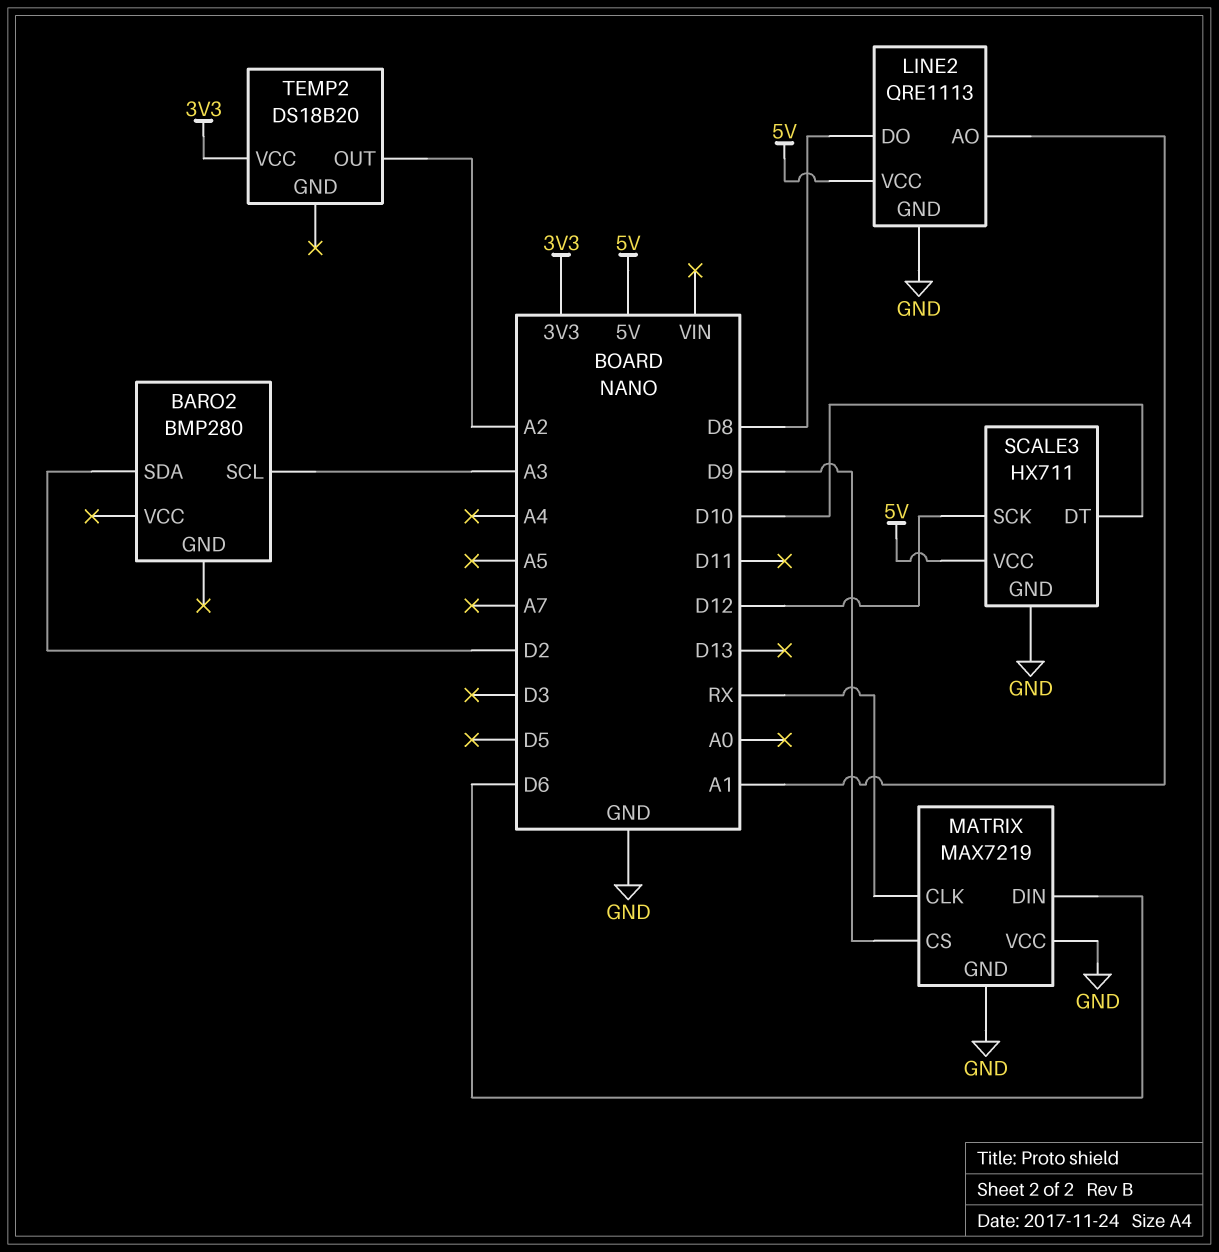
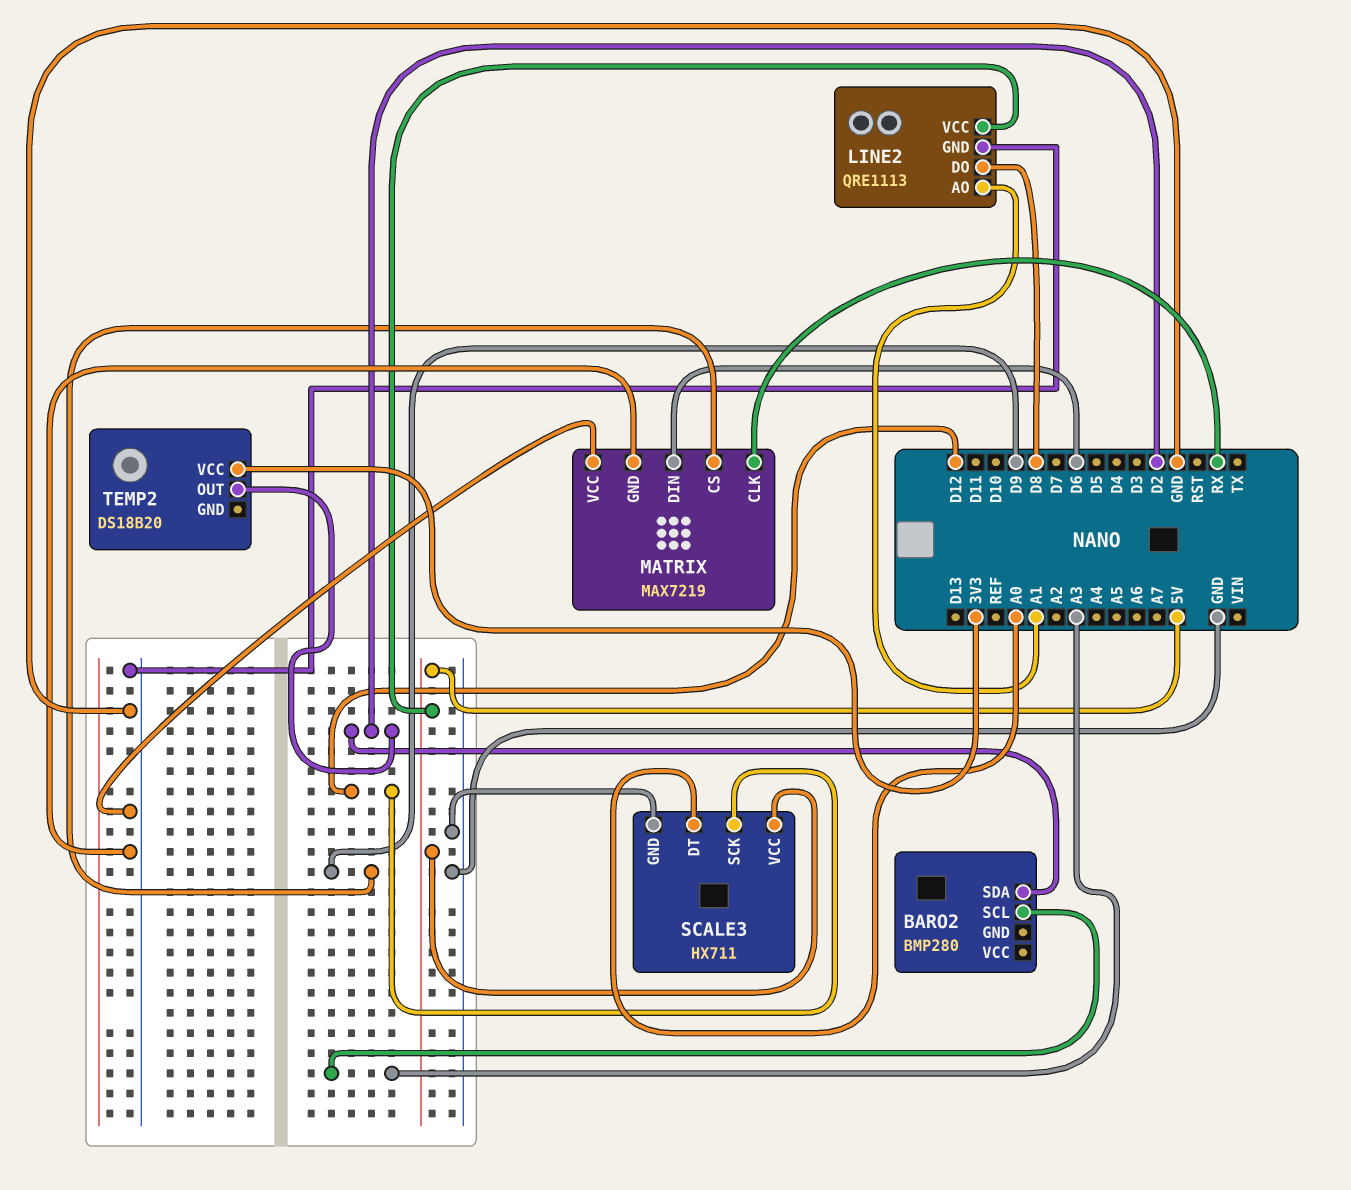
SCALE3 pin DT: D10 -> A0
TEMP2 pin OUT: A2 -> D2

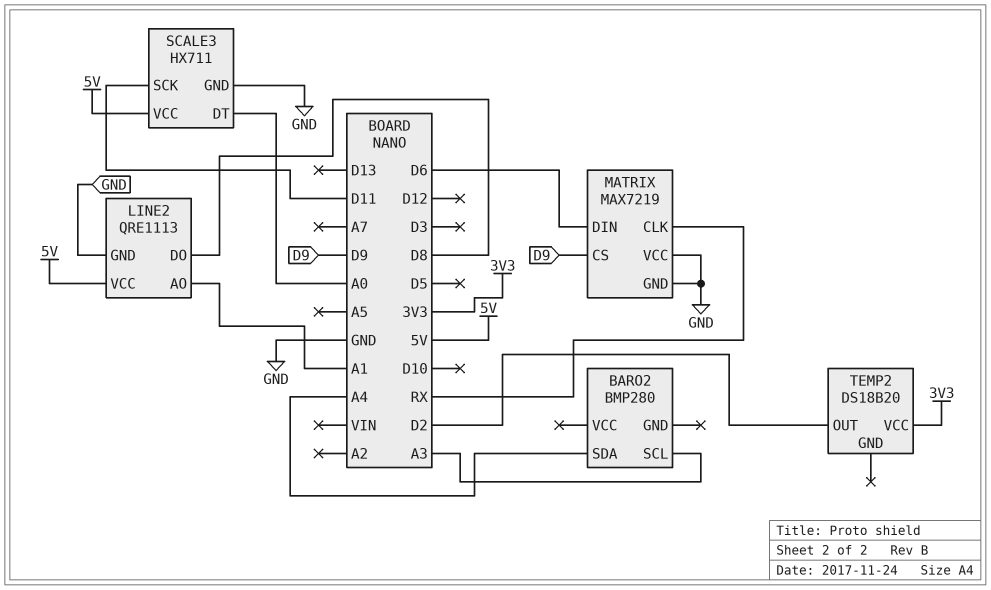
BARO2 pin SDA: D2 -> A4
SCALE3 pin SCK: D12 -> D11

